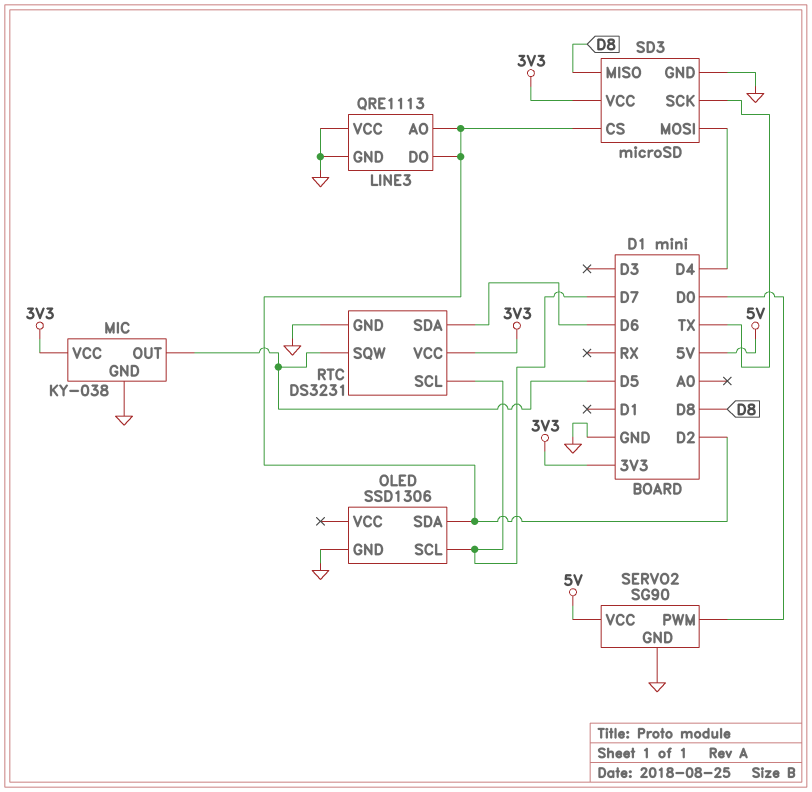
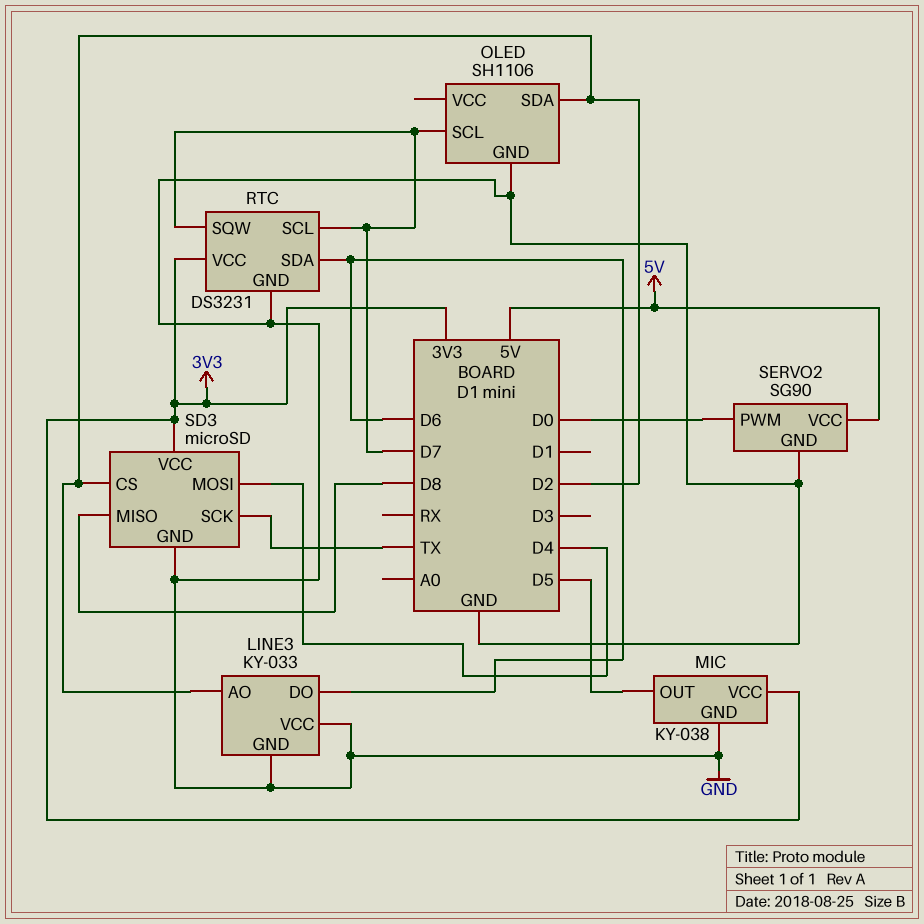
LINE3: QRE1113 -> KY-033
LINE3 pin DO: D2 -> D6
OLED: SSD1306 -> SH1106
RTC pin SQW: D5 -> D7

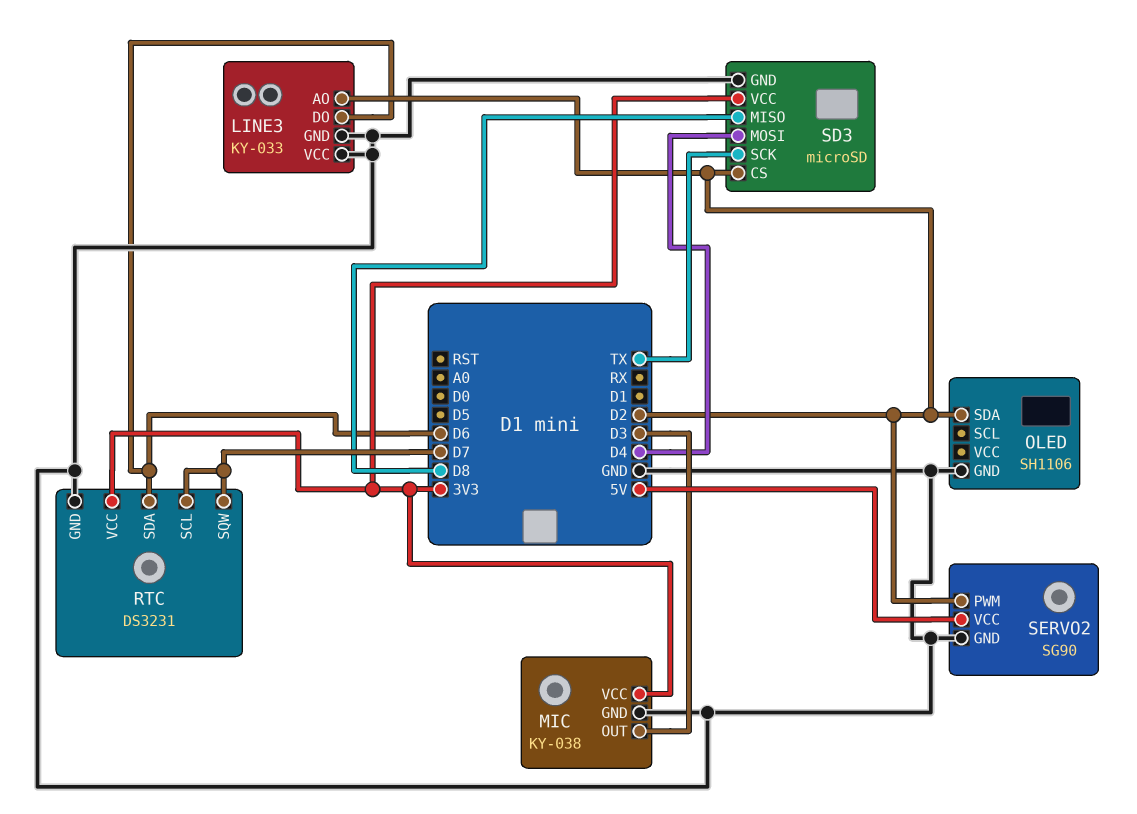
MIC pin OUT: D5 -> D3
OLED pin SCL: D7 -> none
SERVO2 pin PWM: D0 -> D2

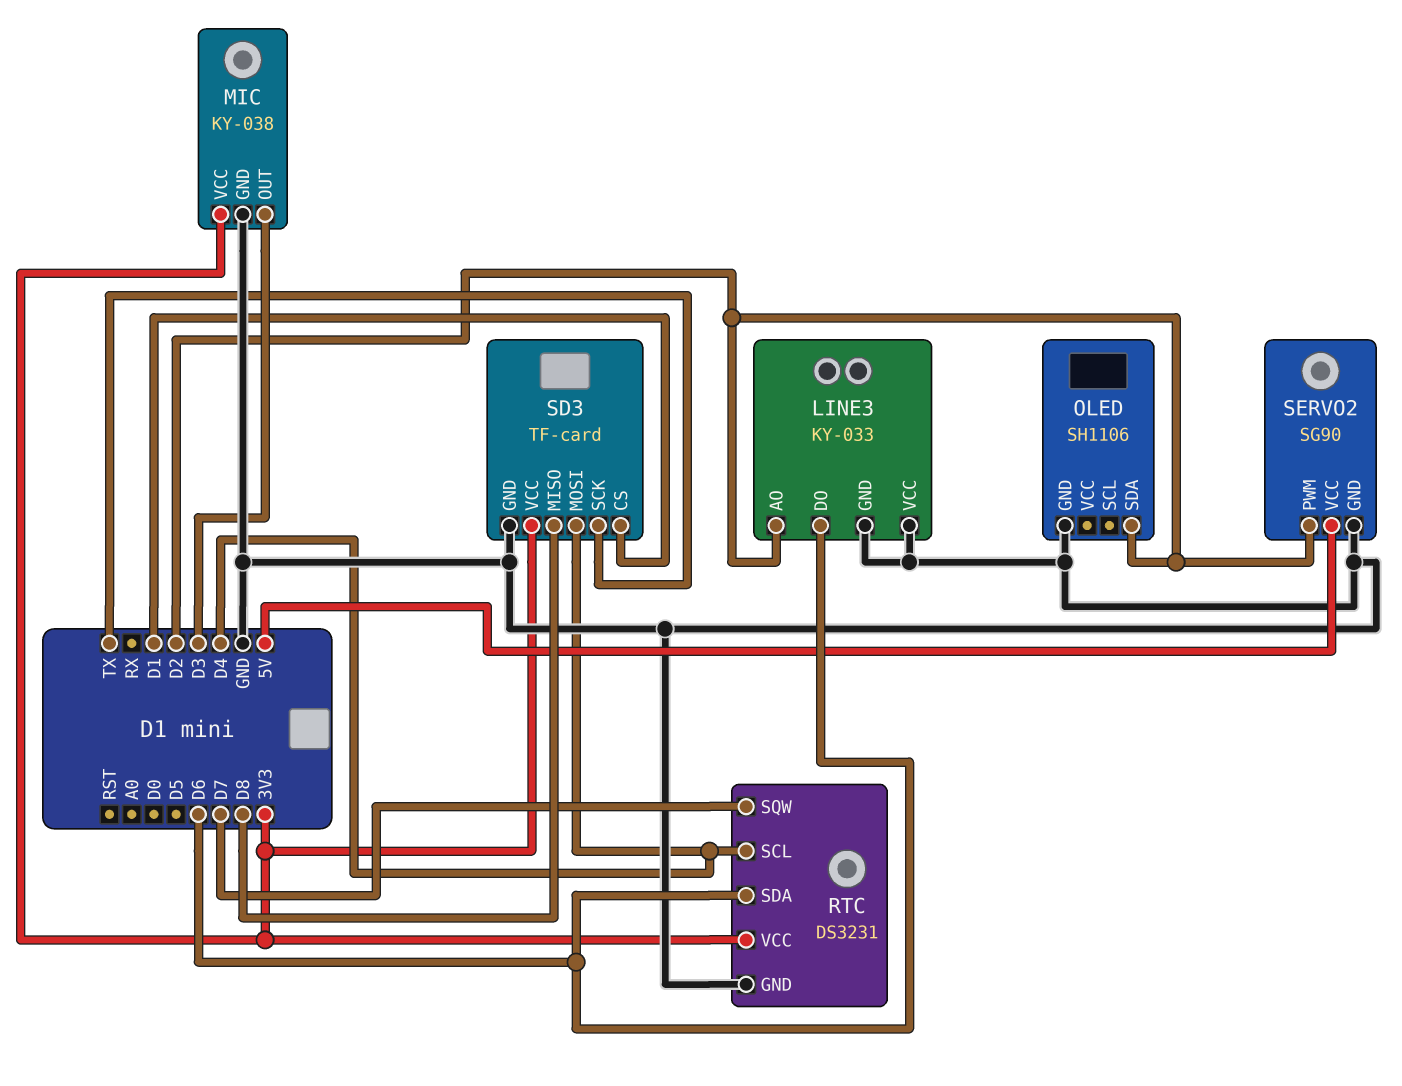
RTC pin SCL: D7 -> D4
SD3: microSD -> TF-card
SD3 pin CS: D2 -> D1

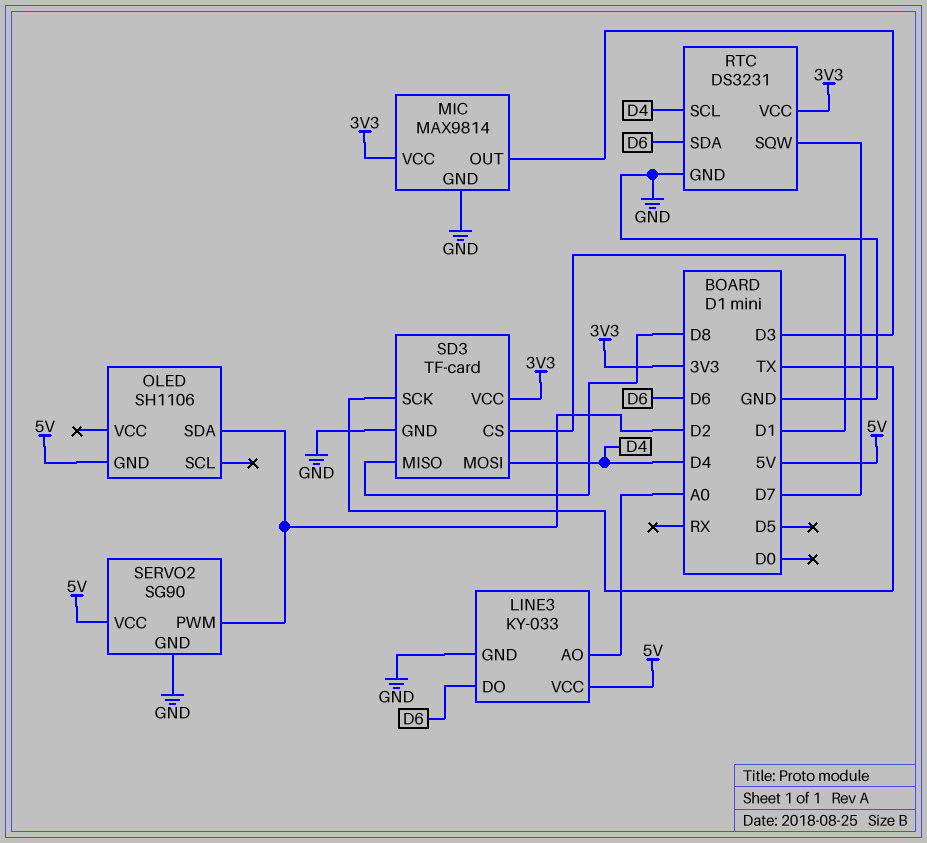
LINE3 pin AO: D2 -> A0
LINE3 pin VCC: GND -> 5V
MIC: KY-038 -> MAX9814
OLED pin GND: GND -> 5V

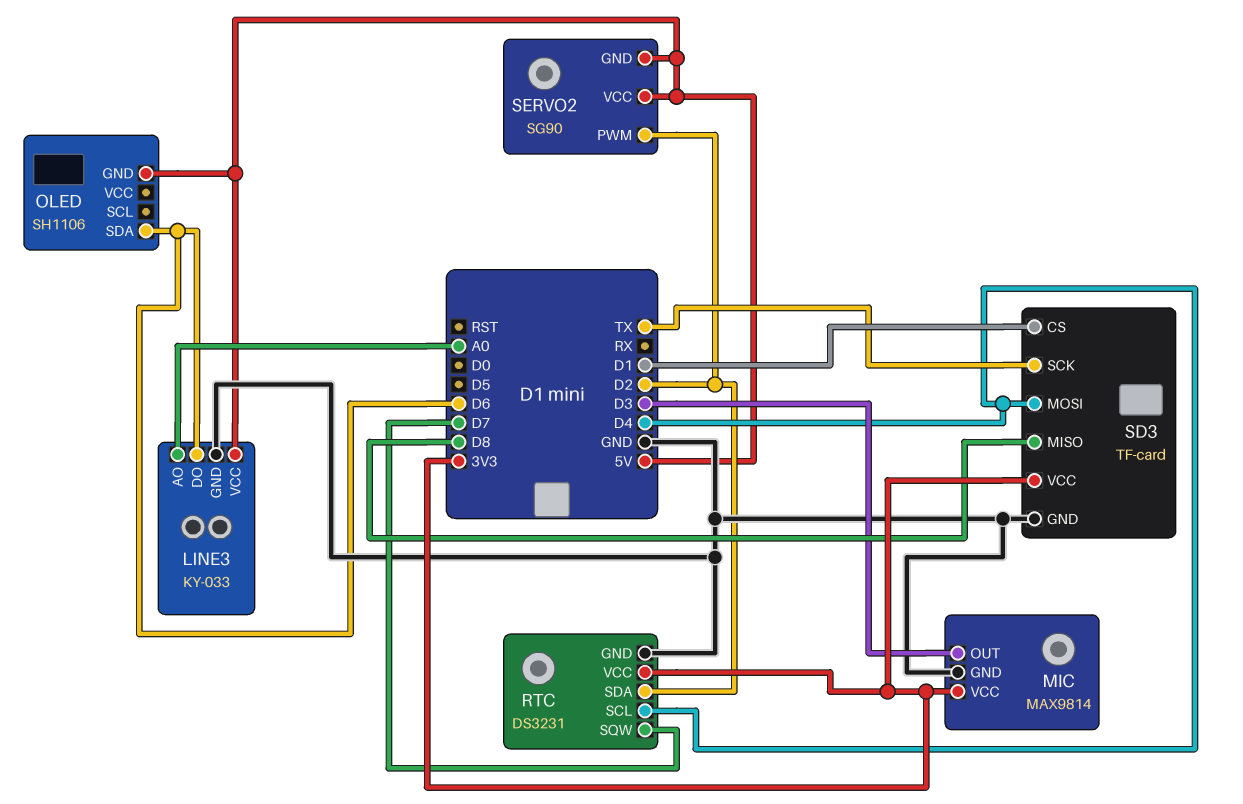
OLED pin SDA: D2 -> D6
RTC pin SDA: D6 -> D2
SERVO2 pin GND: GND -> 5V

